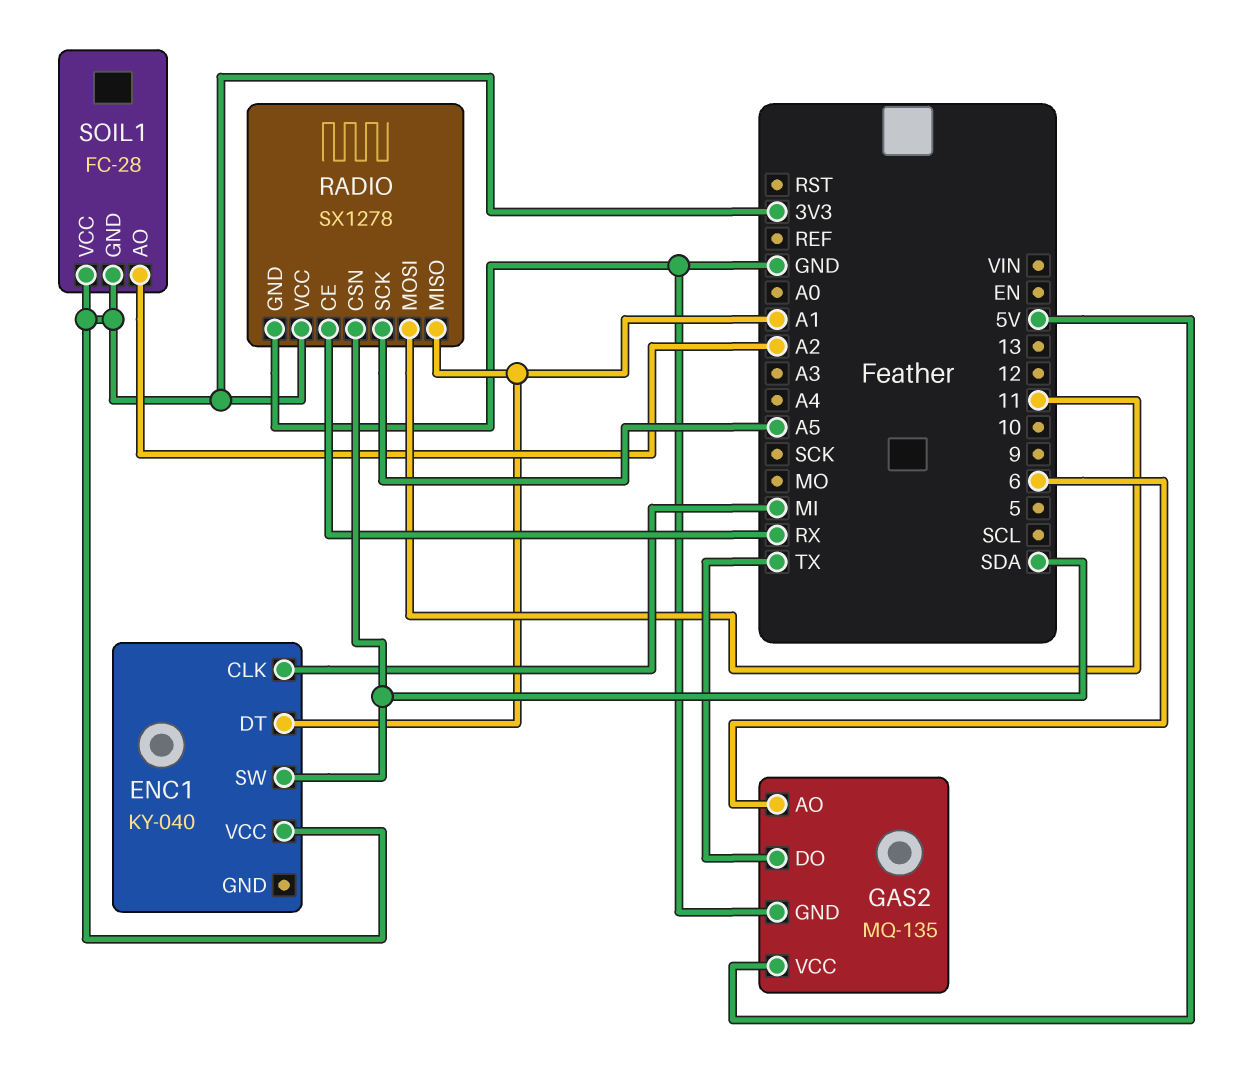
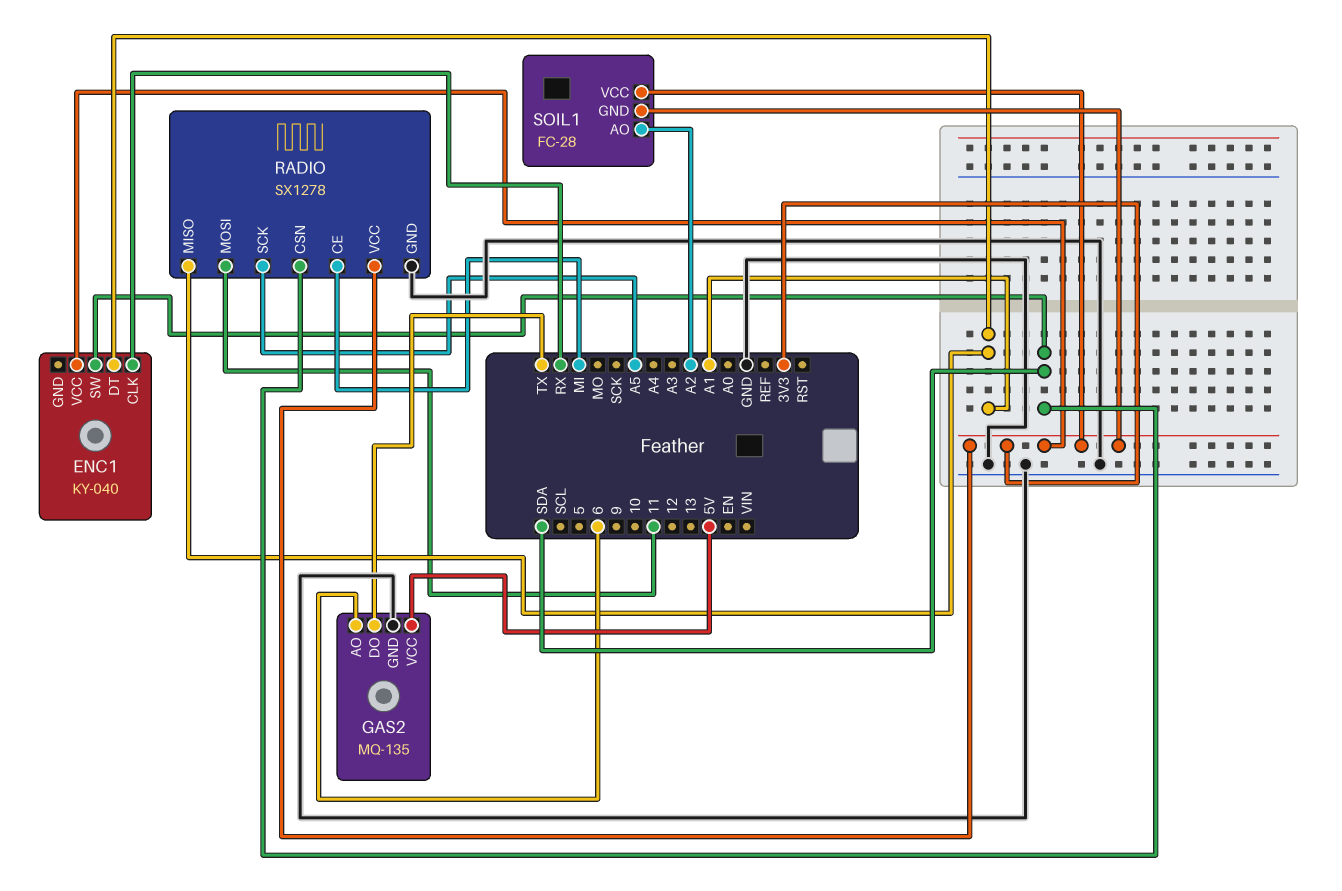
ENC1 pin CLK: MI -> RX
RADIO pin CE: RX -> MI

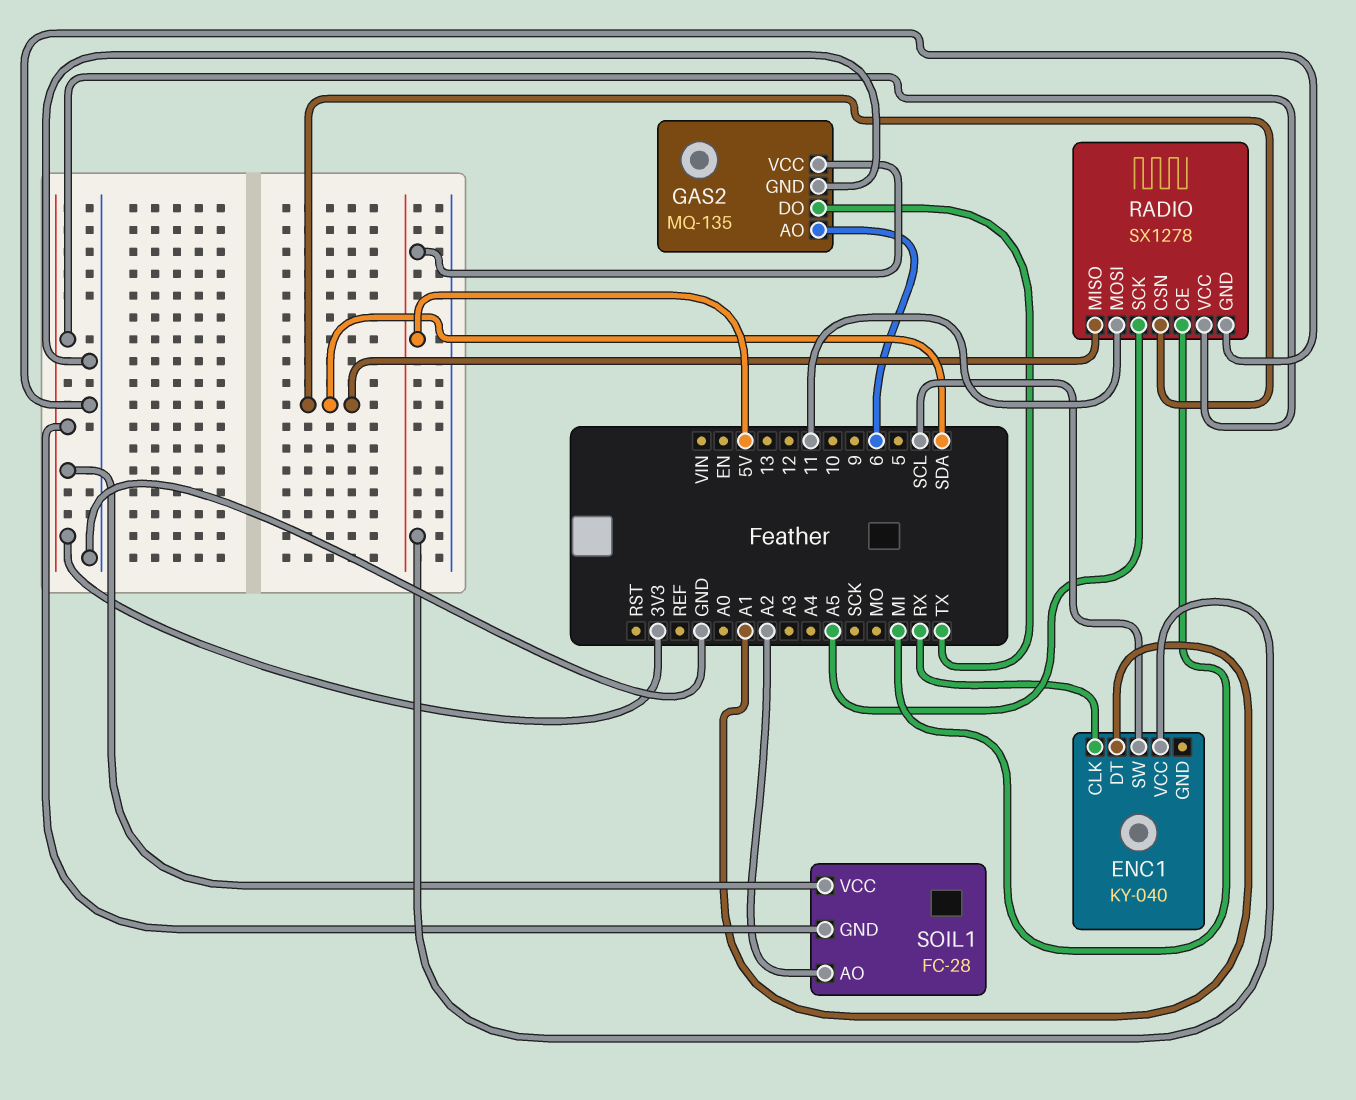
ENC1 pin SW: SDA -> SCL
ENC1 pin VCC: 3V3 -> 5V
RADIO pin MISO: A1 -> SDA

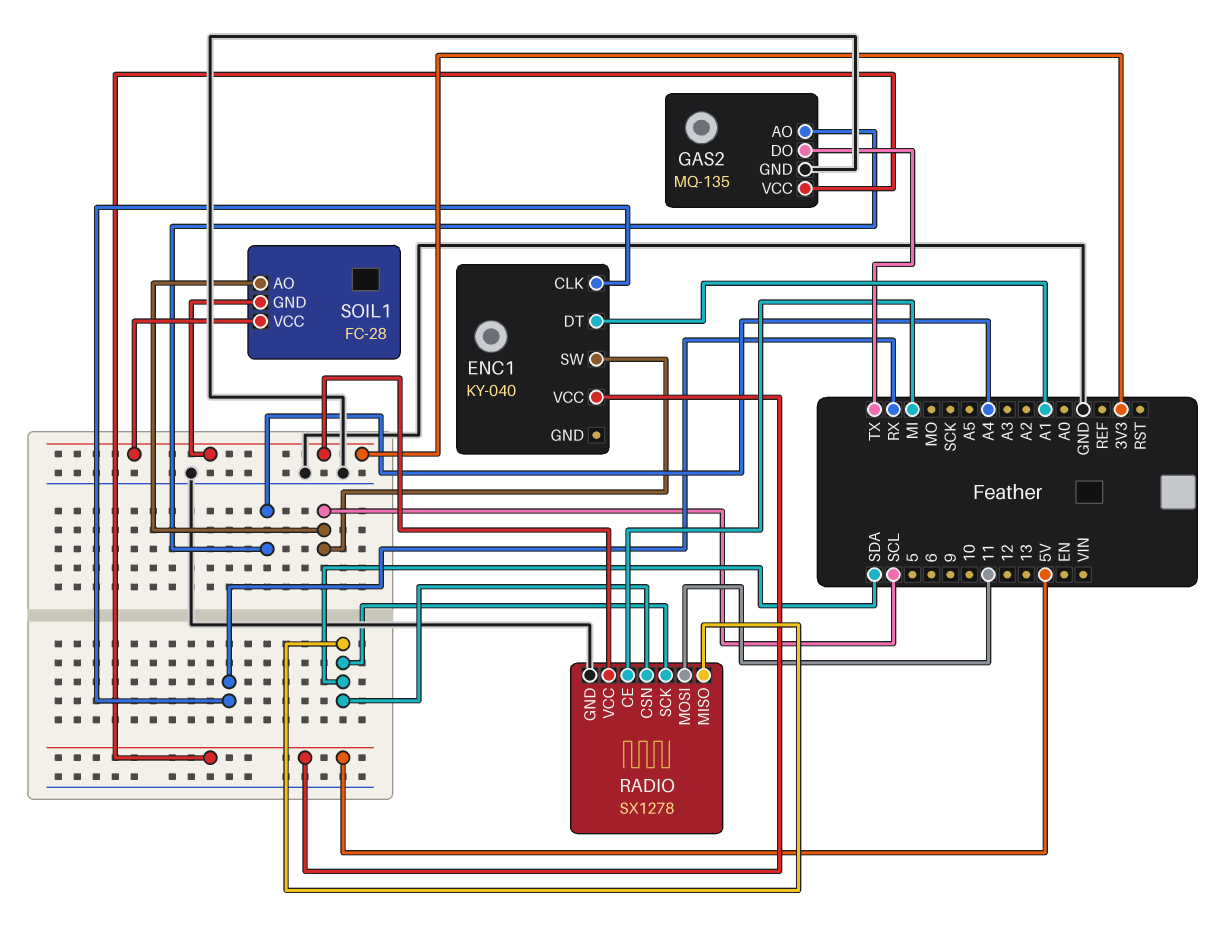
GAS2 pin AO: 6 -> A4
RADIO pin SCK: A5 -> SDA
SOIL1 pin AO: A2 -> SCL

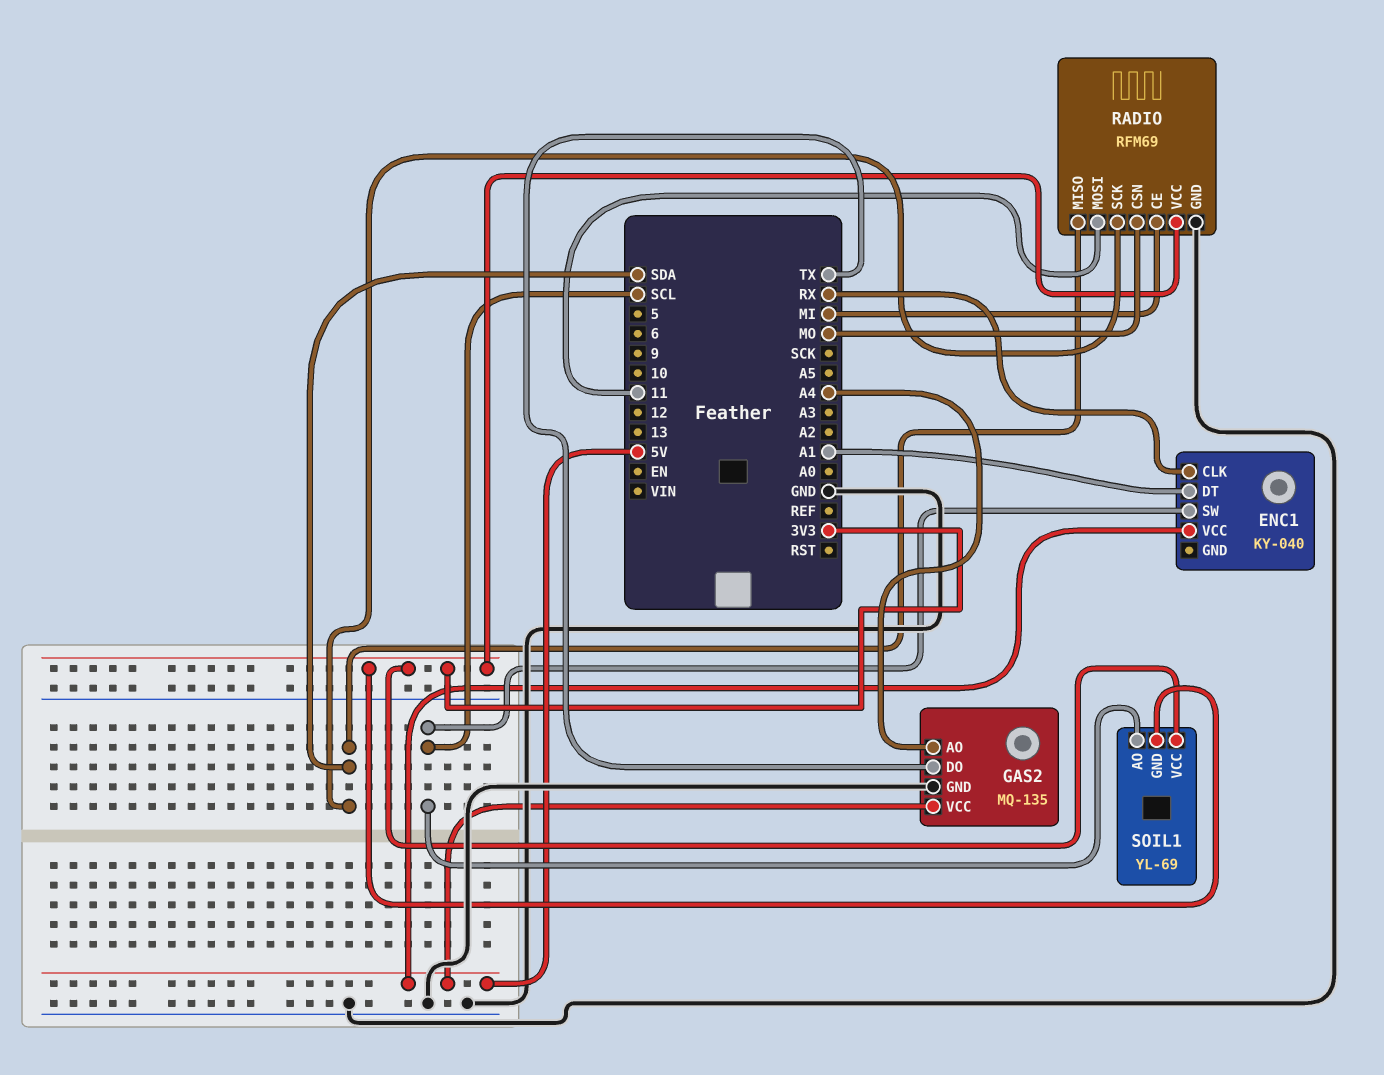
RADIO: SX1278 -> RFM69
RADIO pin CSN: SDA -> MO
SOIL1: FC-28 -> YL-69

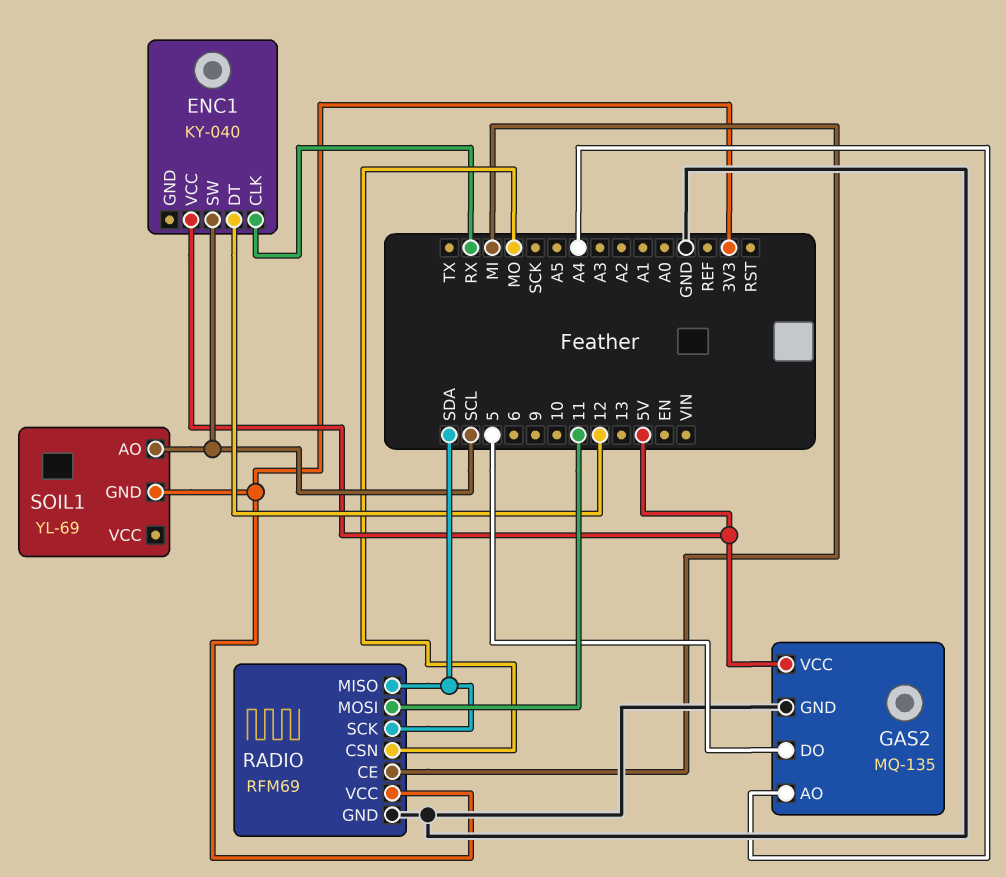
ENC1 pin DT: A1 -> 12
GAS2 pin DO: TX -> 5
SOIL1 pin VCC: 3V3 -> none

